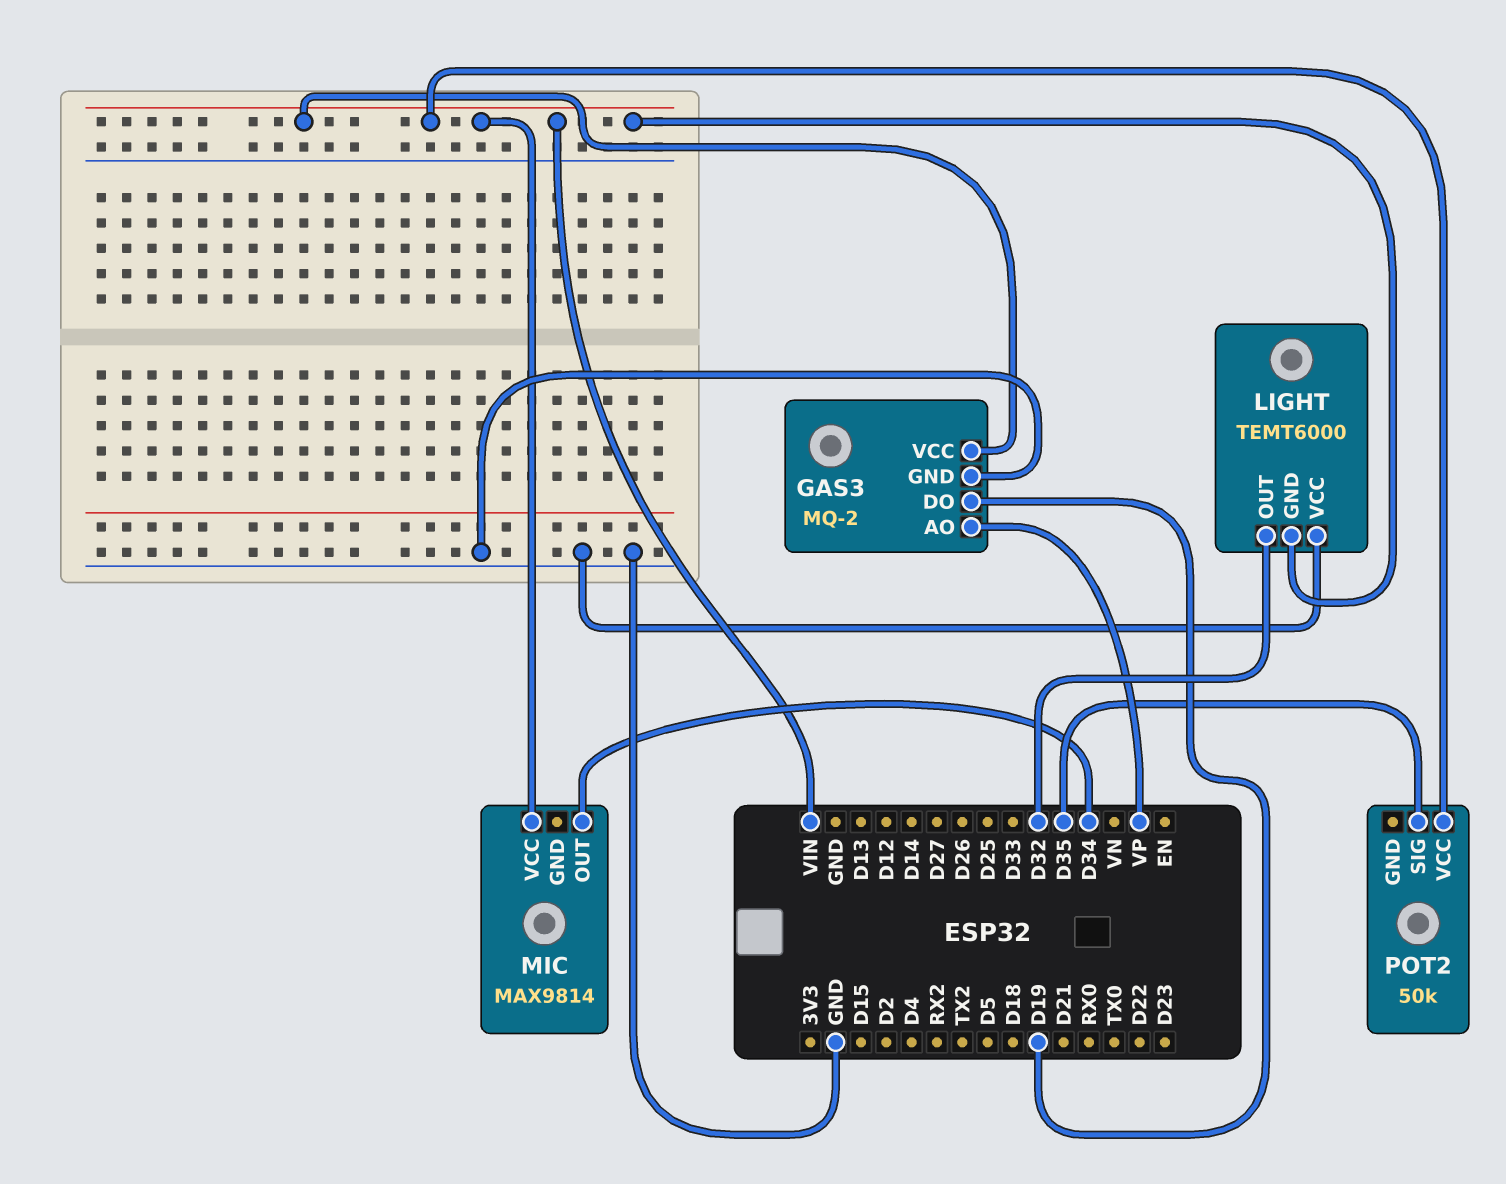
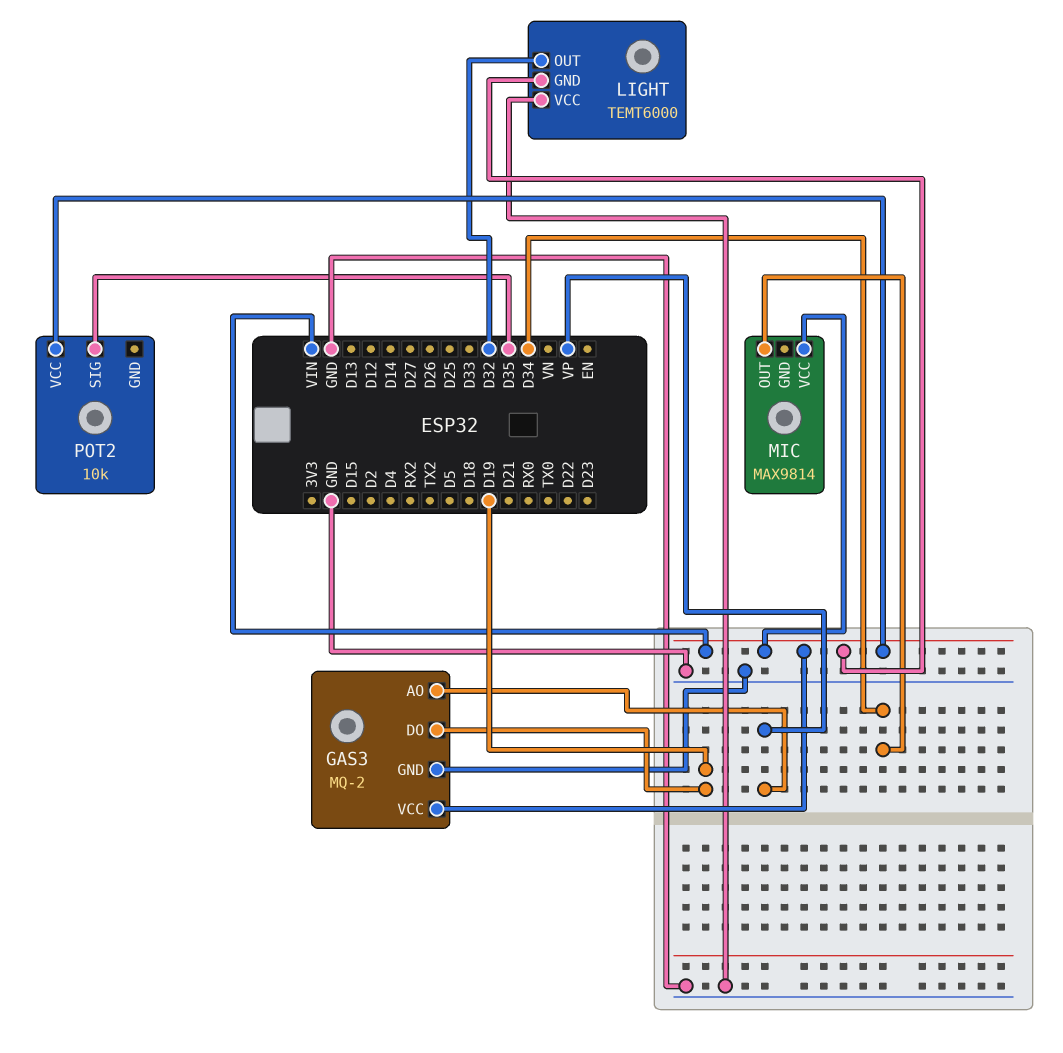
POT2: 50k -> 10k

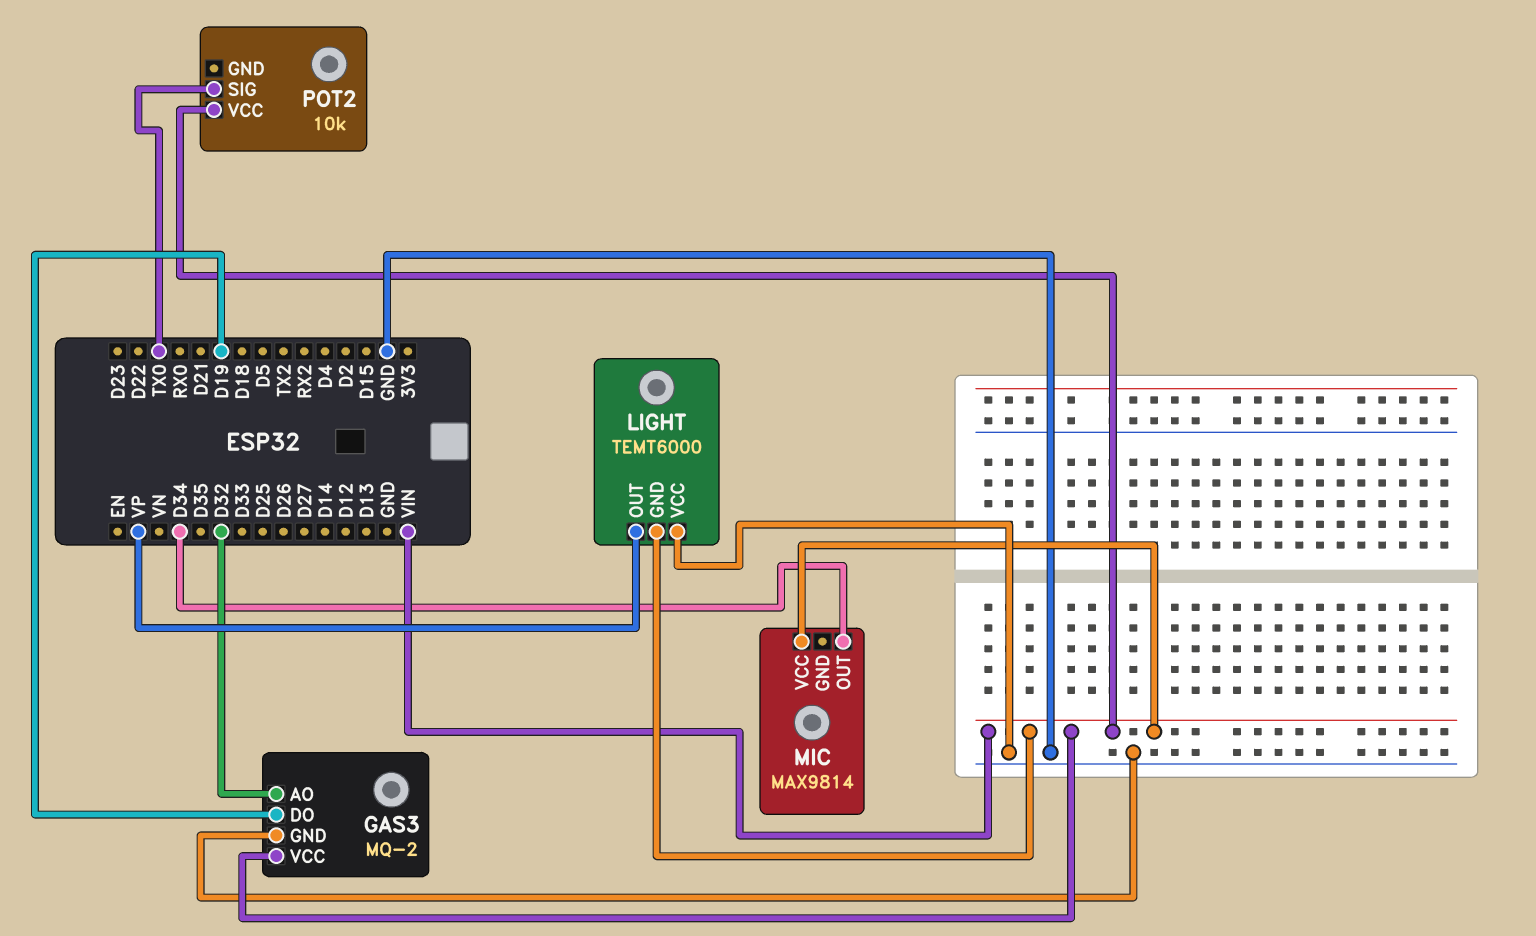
GAS3 pin AO: VP -> D32
LIGHT pin OUT: D32 -> VP
POT2 pin SIG: D35 -> TX0

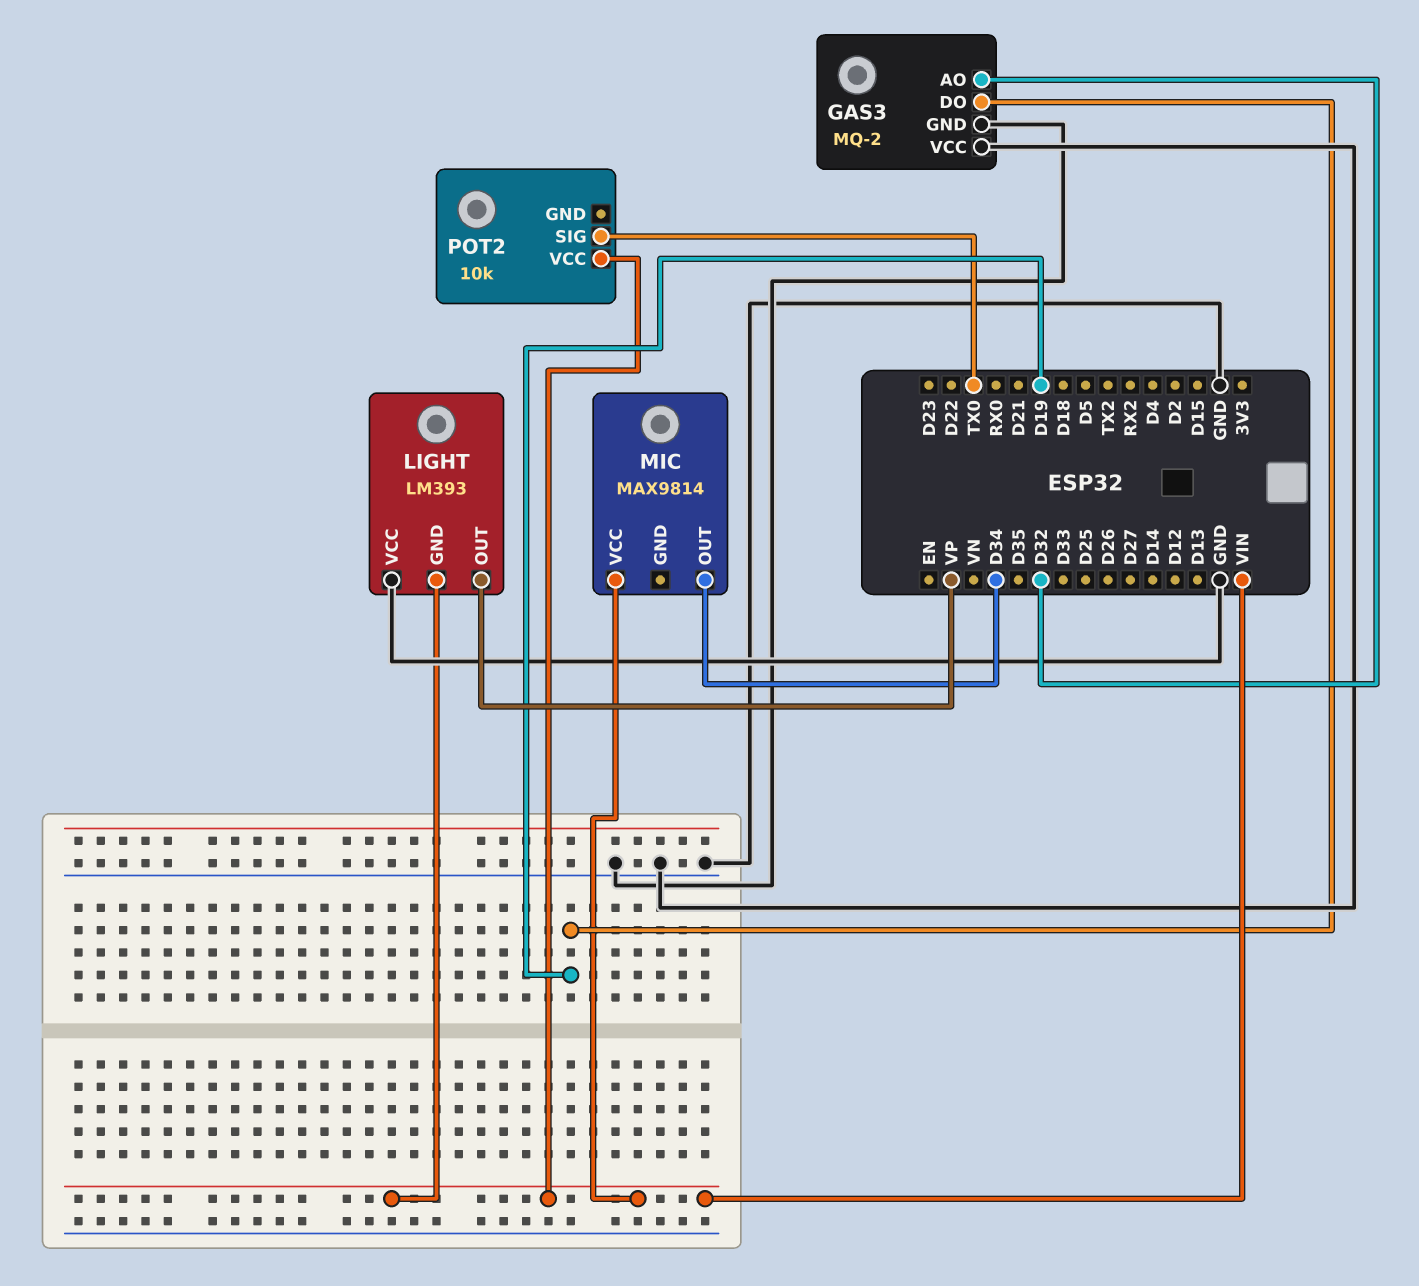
GAS3 pin VCC: VIN -> GND
LIGHT: TEMT6000 -> LM393

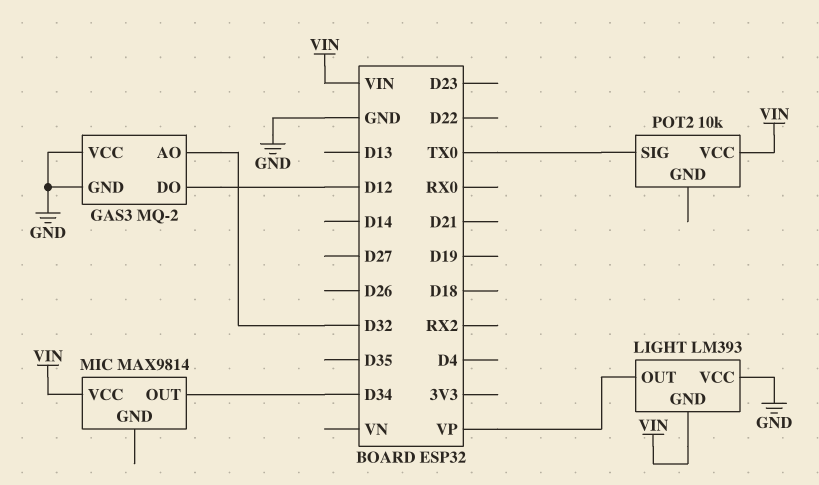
GAS3 pin DO: D19 -> D12

